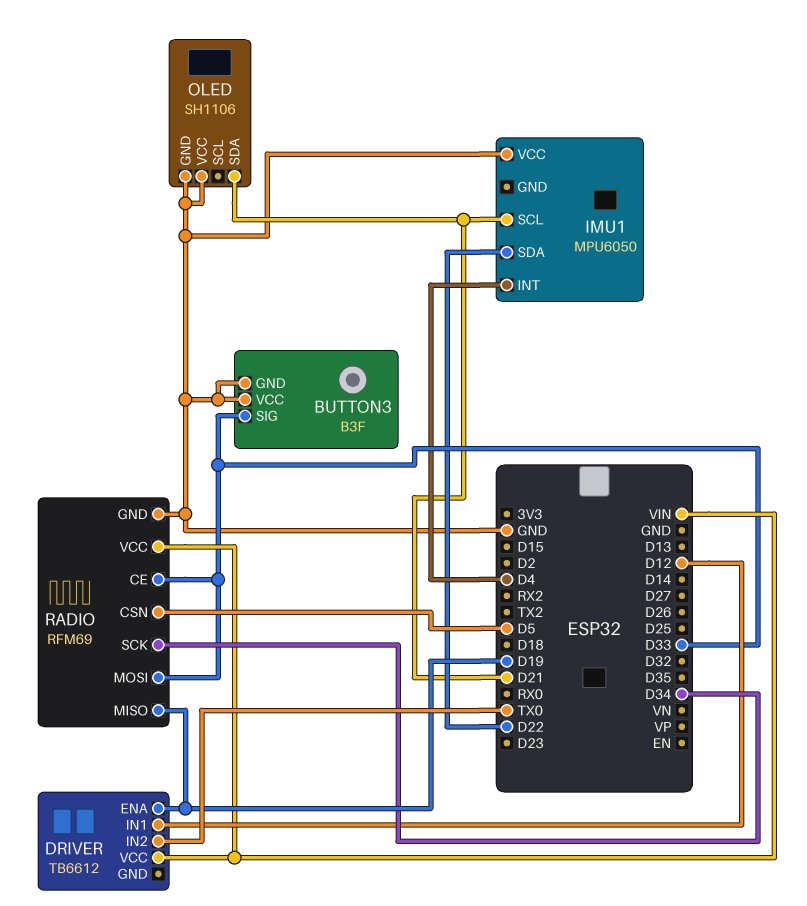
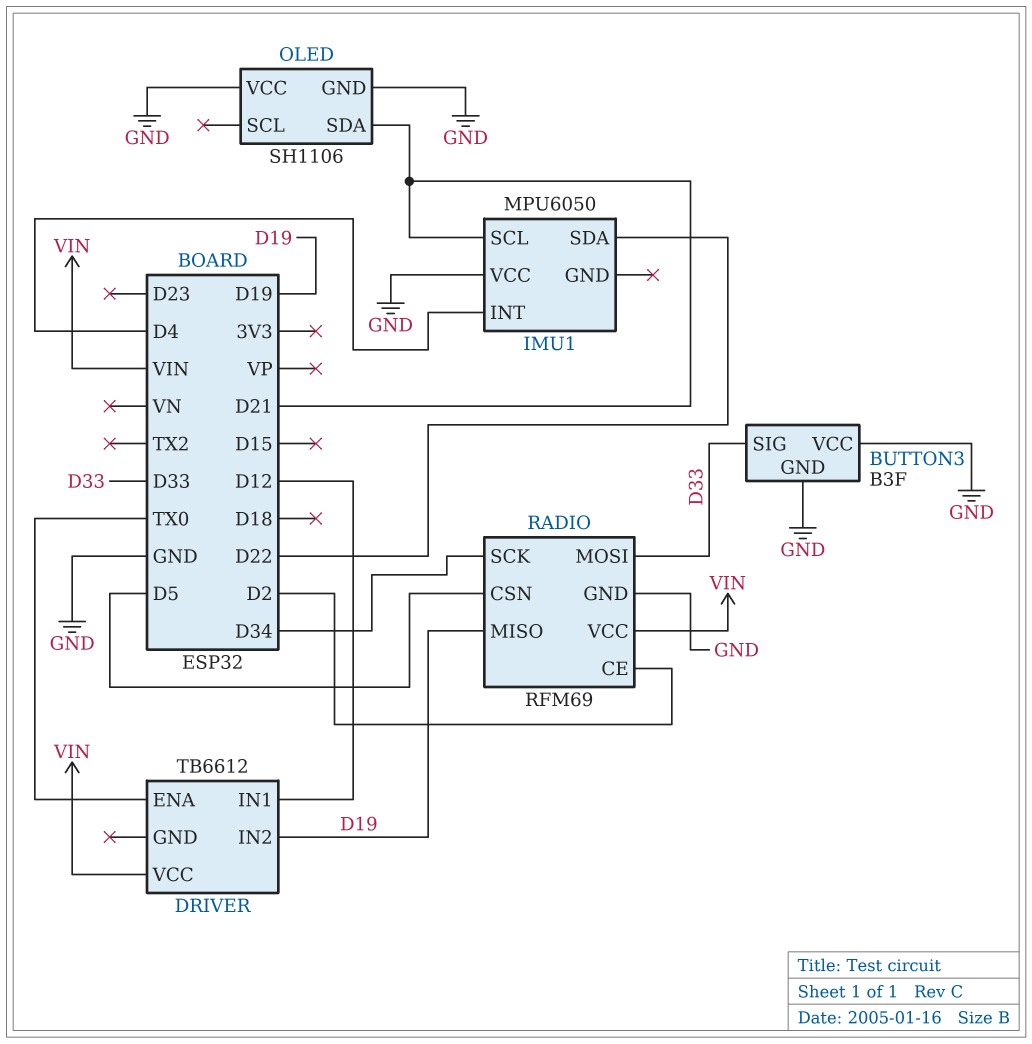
DRIVER pin ENA: D19 -> TX0
DRIVER pin IN2: TX0 -> D19
RADIO pin CE: D33 -> D2

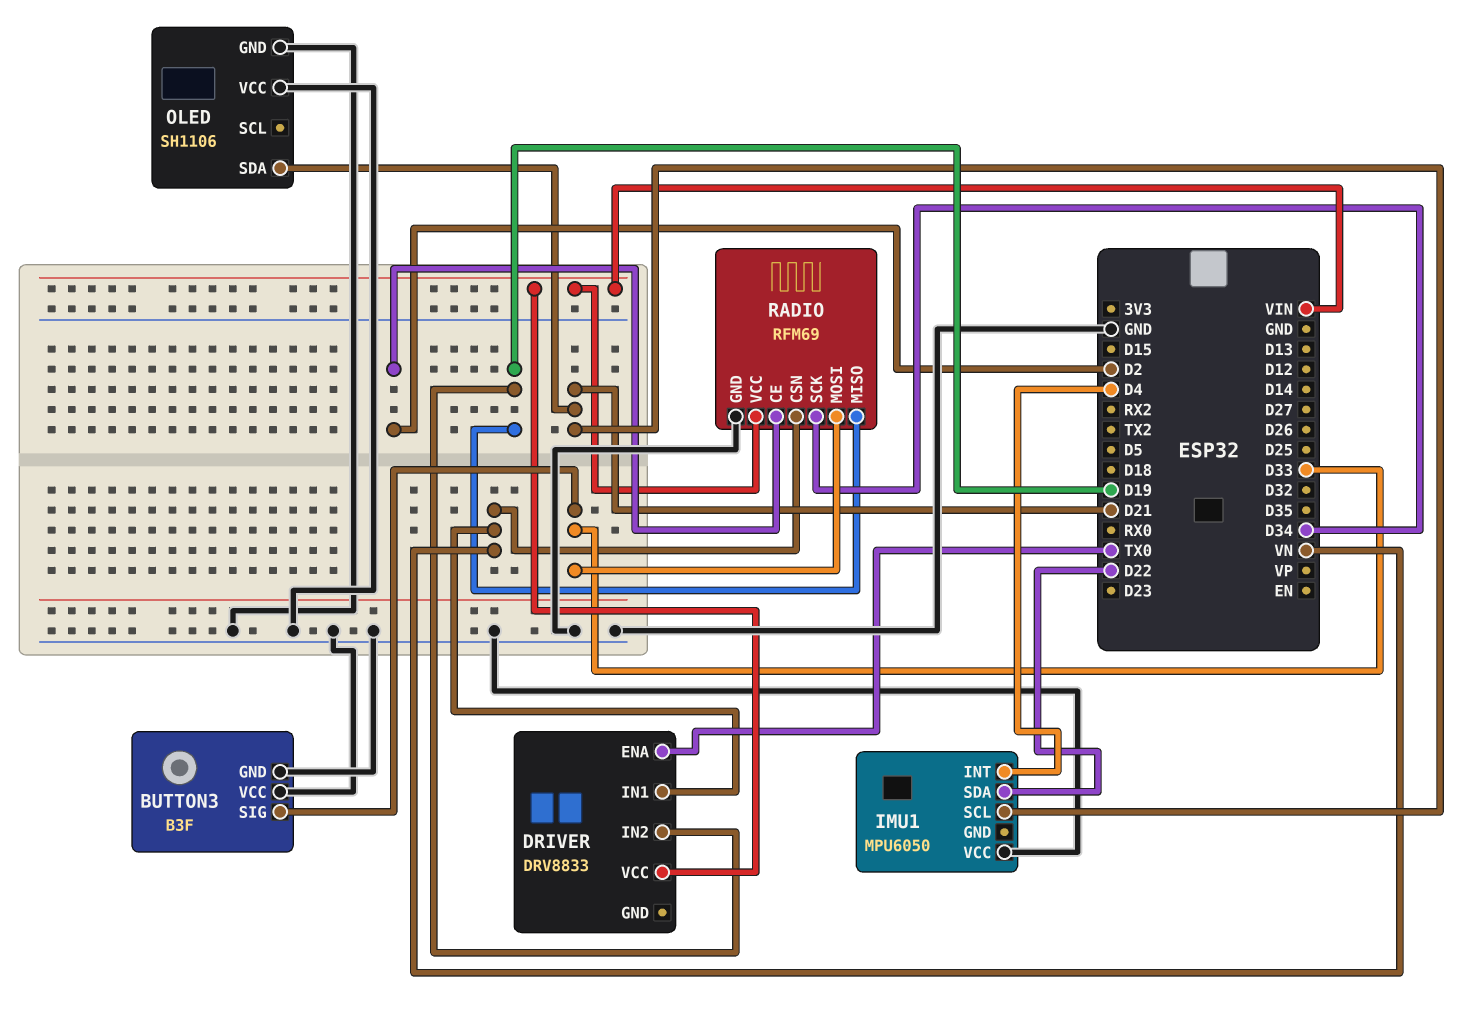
DRIVER: TB6612 -> DRV8833
DRIVER pin IN1: D12 -> VN
RADIO pin CSN: D5 -> VN

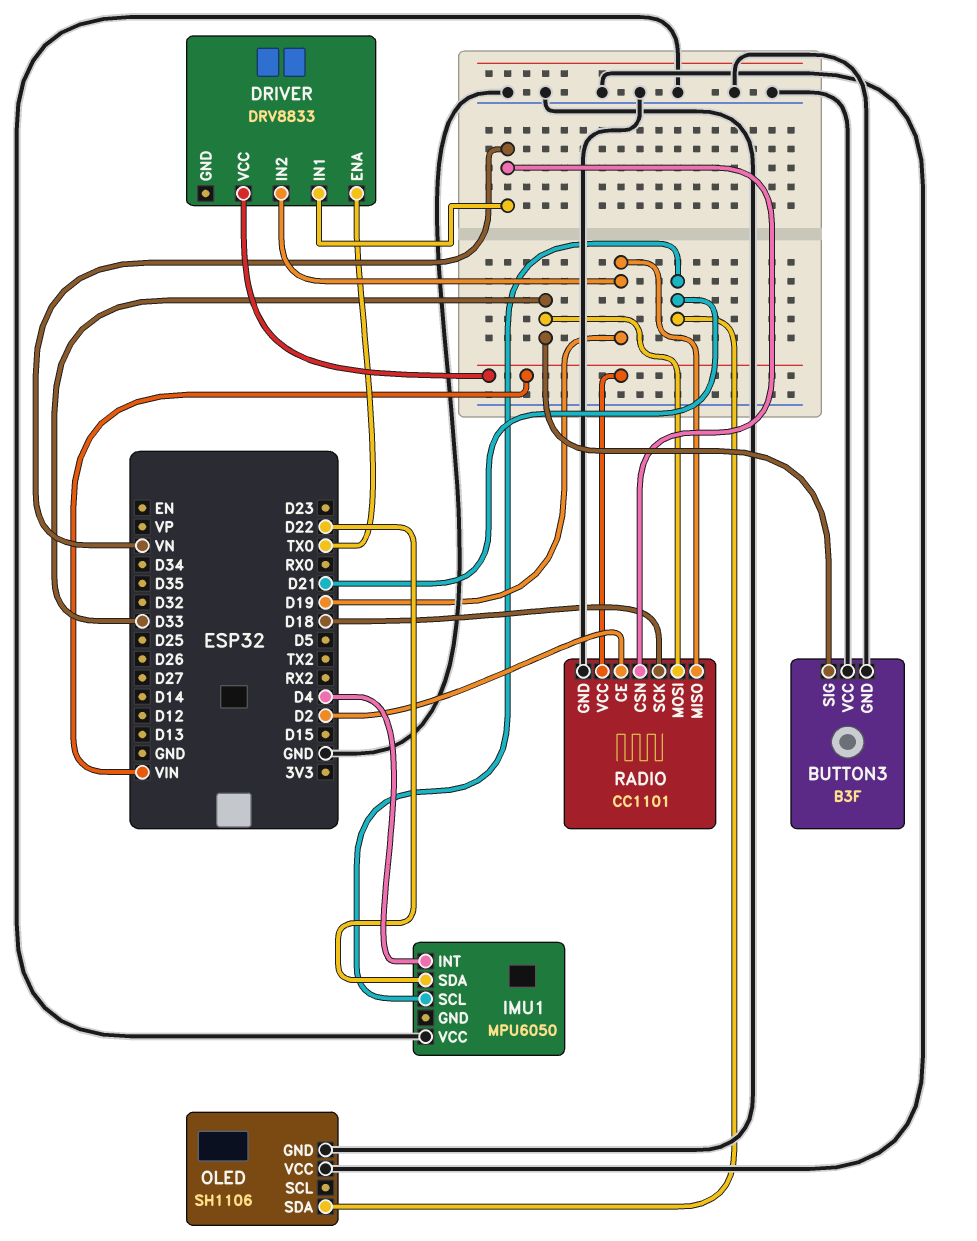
RADIO: RFM69 -> CC1101
RADIO pin SCK: D34 -> D18

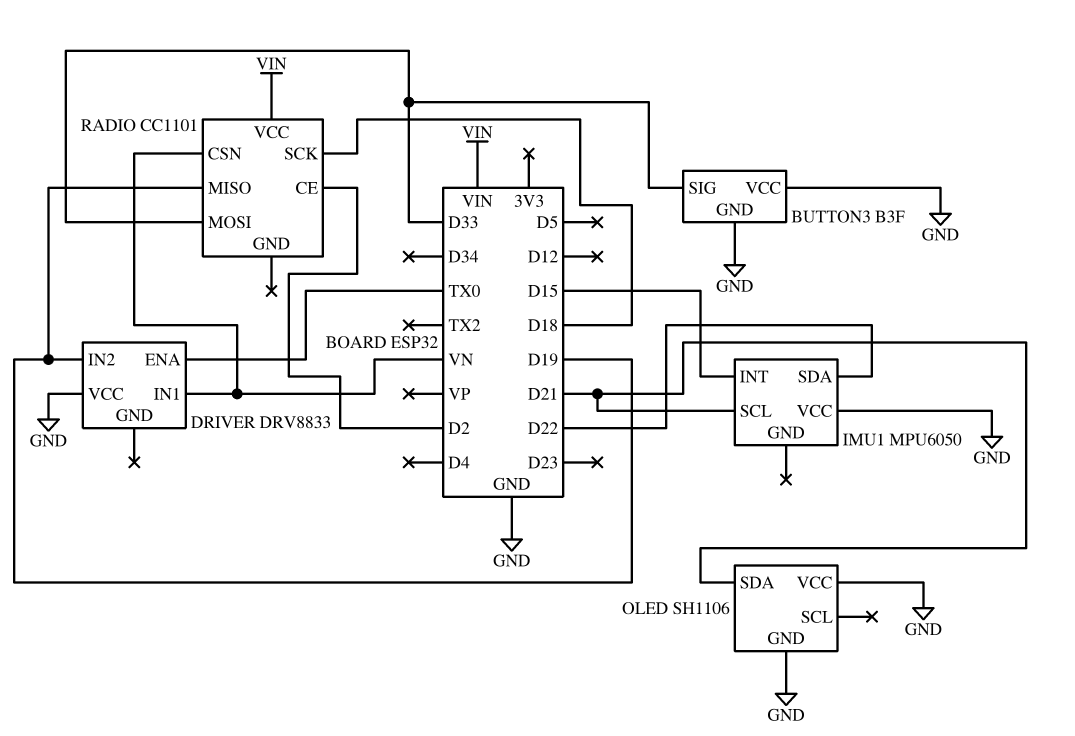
DRIVER pin VCC: VIN -> GND
IMU1 pin INT: D4 -> D15
RADIO pin GND: GND -> none

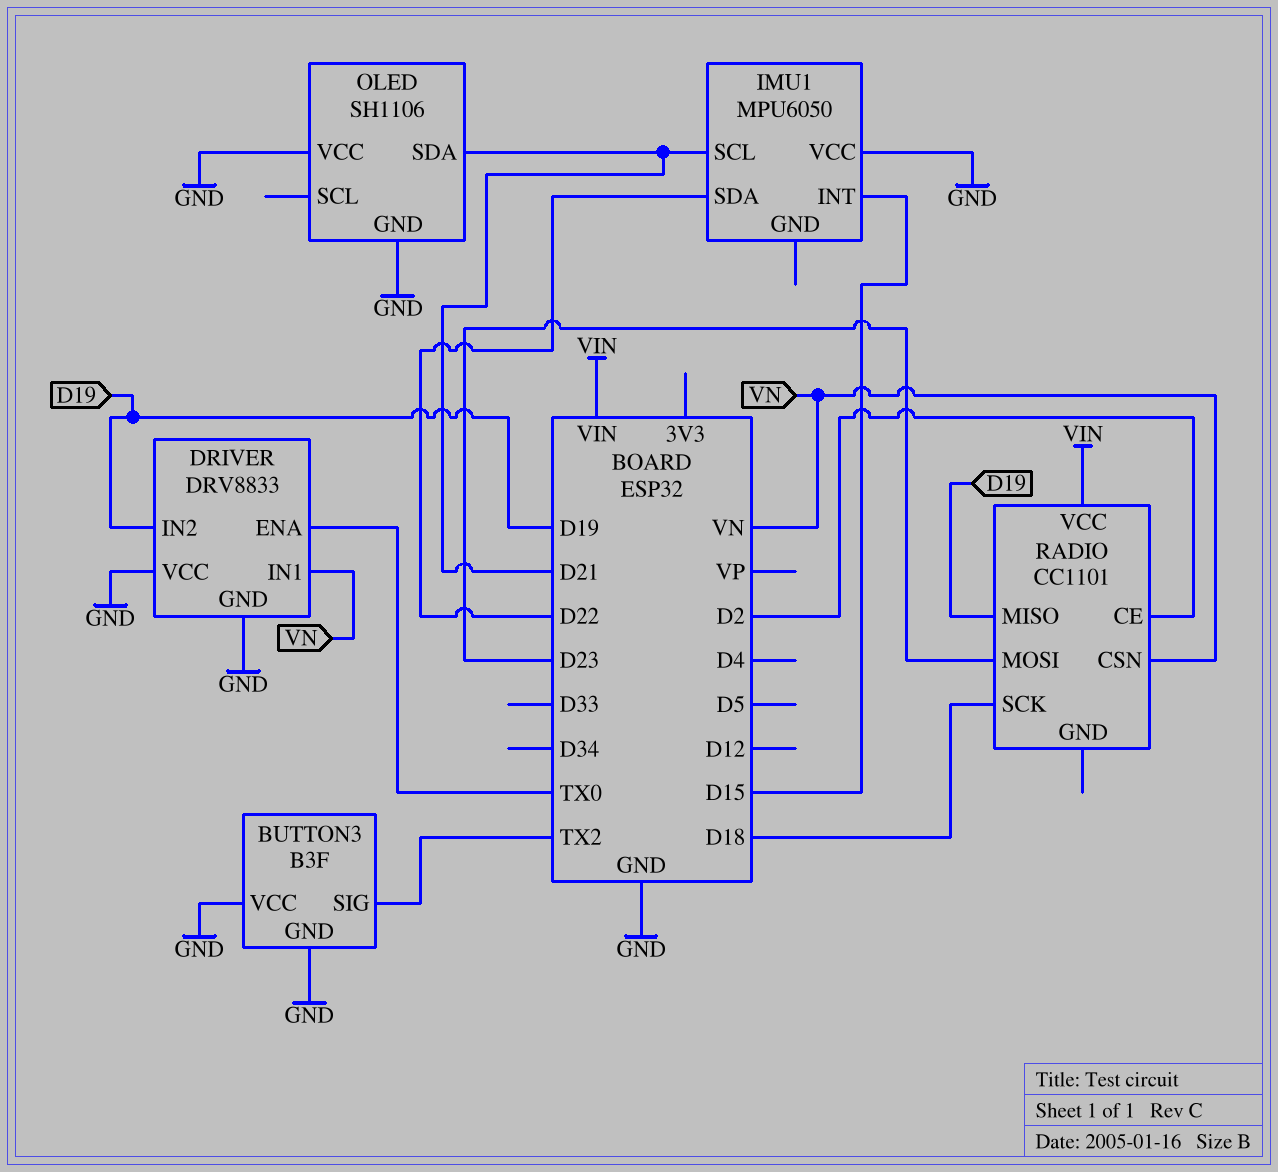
BUTTON3 pin SIG: D33 -> TX2
DRIVER pin GND: none -> GND
RADIO pin MOSI: D33 -> D23

